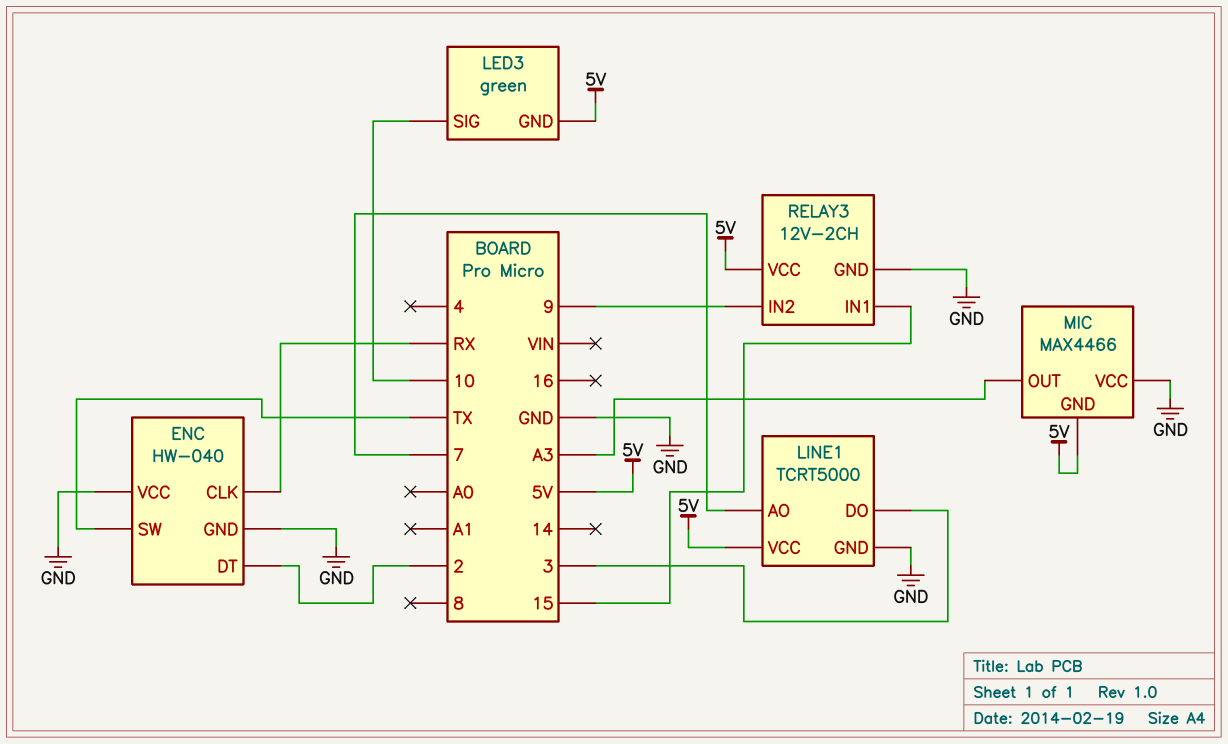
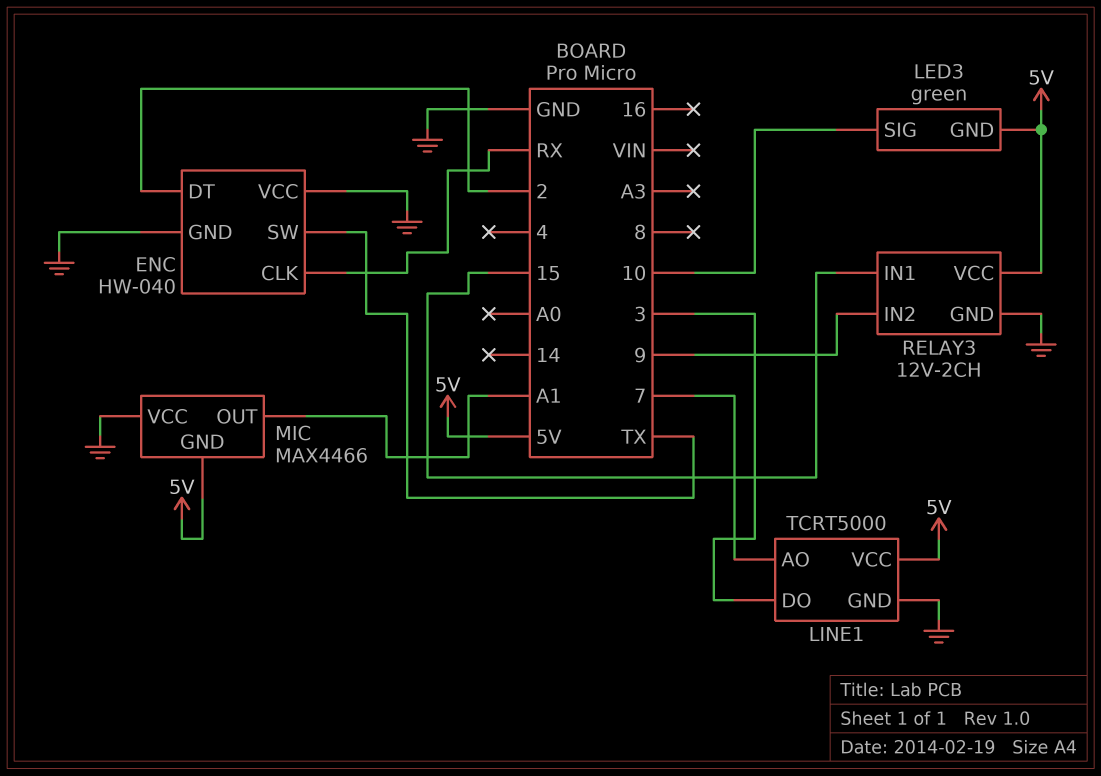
MIC pin OUT: A3 -> A1

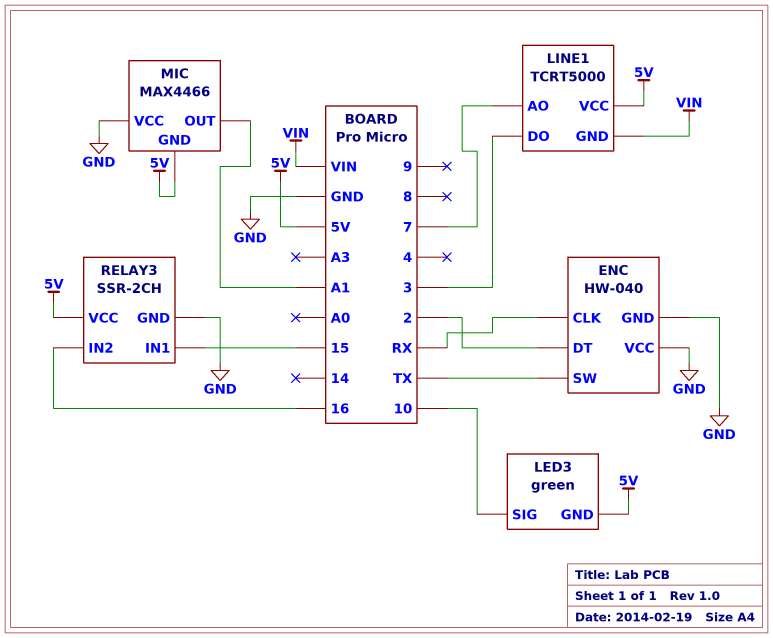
LINE1 pin GND: GND -> VIN
RELAY3: 12V-2CH -> SSR-2CH
RELAY3 pin IN2: 9 -> 16

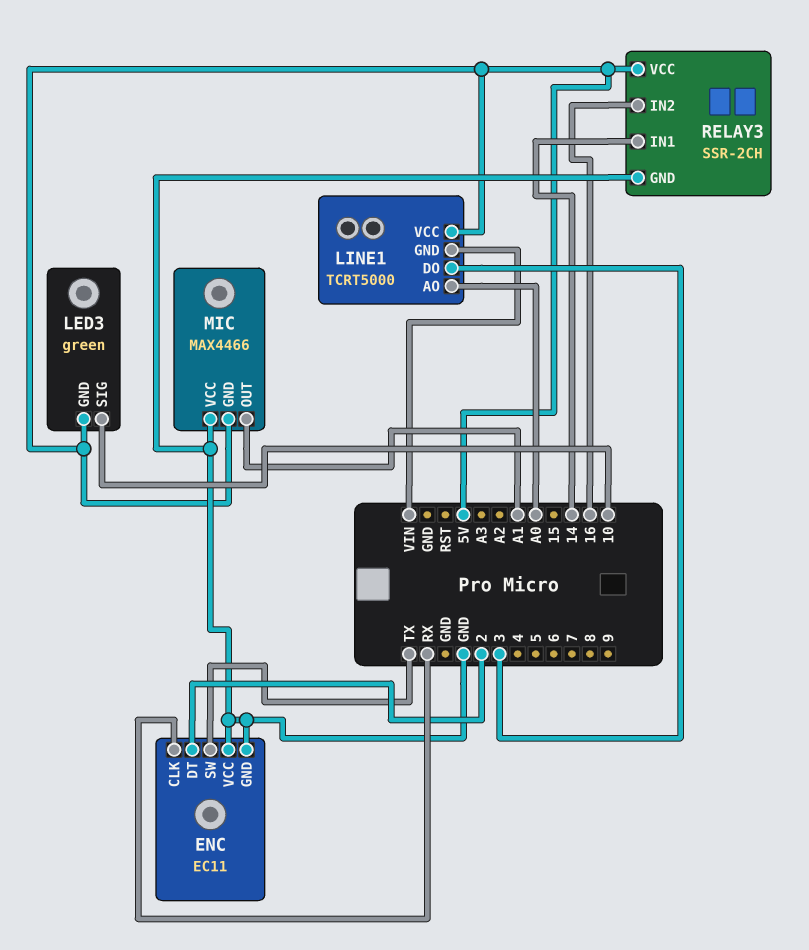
ENC: HW-040 -> EC11
LINE1 pin AO: 7 -> A0
RELAY3 pin IN1: 15 -> 14

